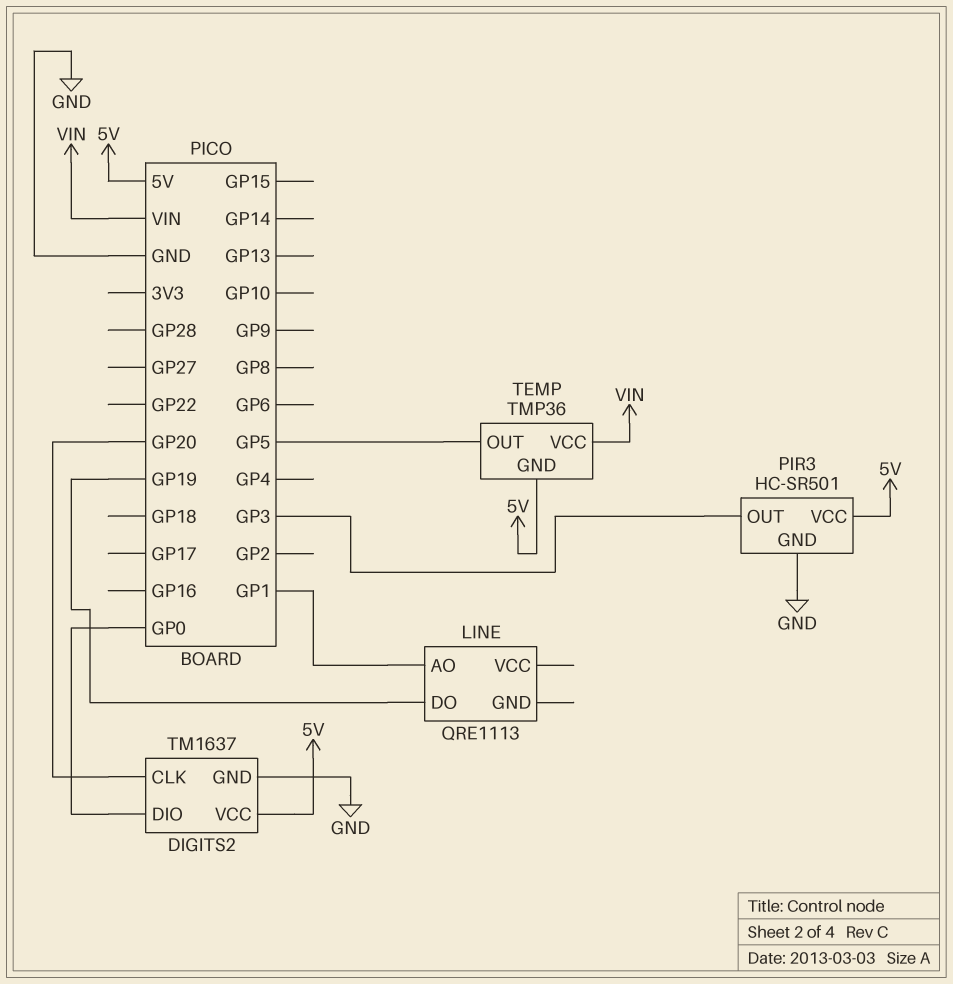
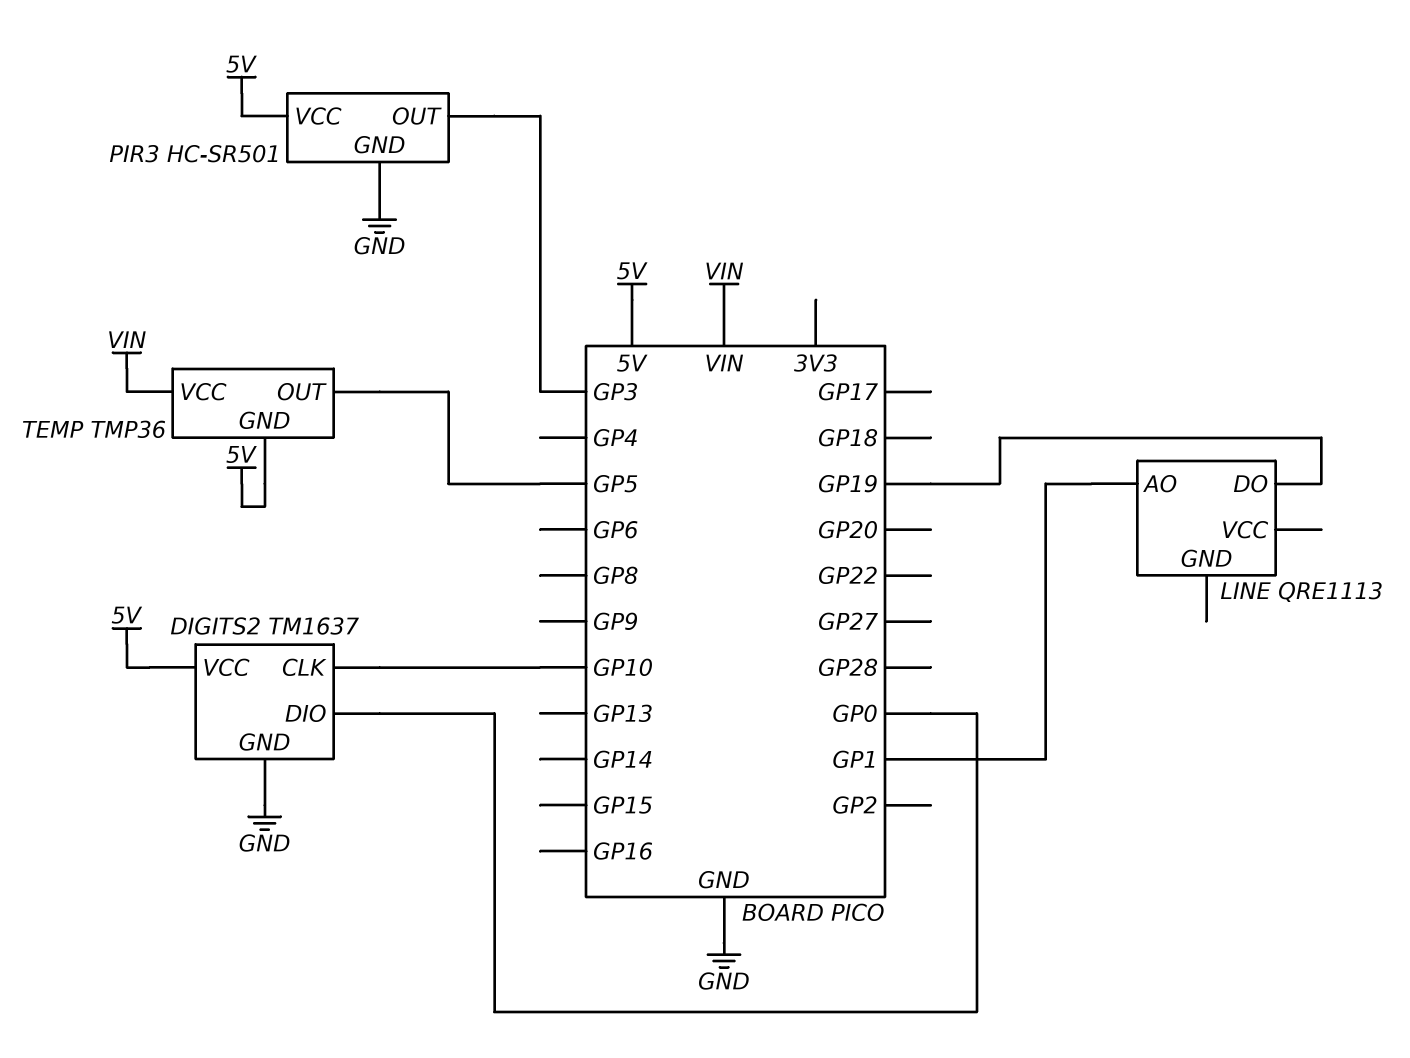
DIGITS2 pin CLK: GP20 -> GP10

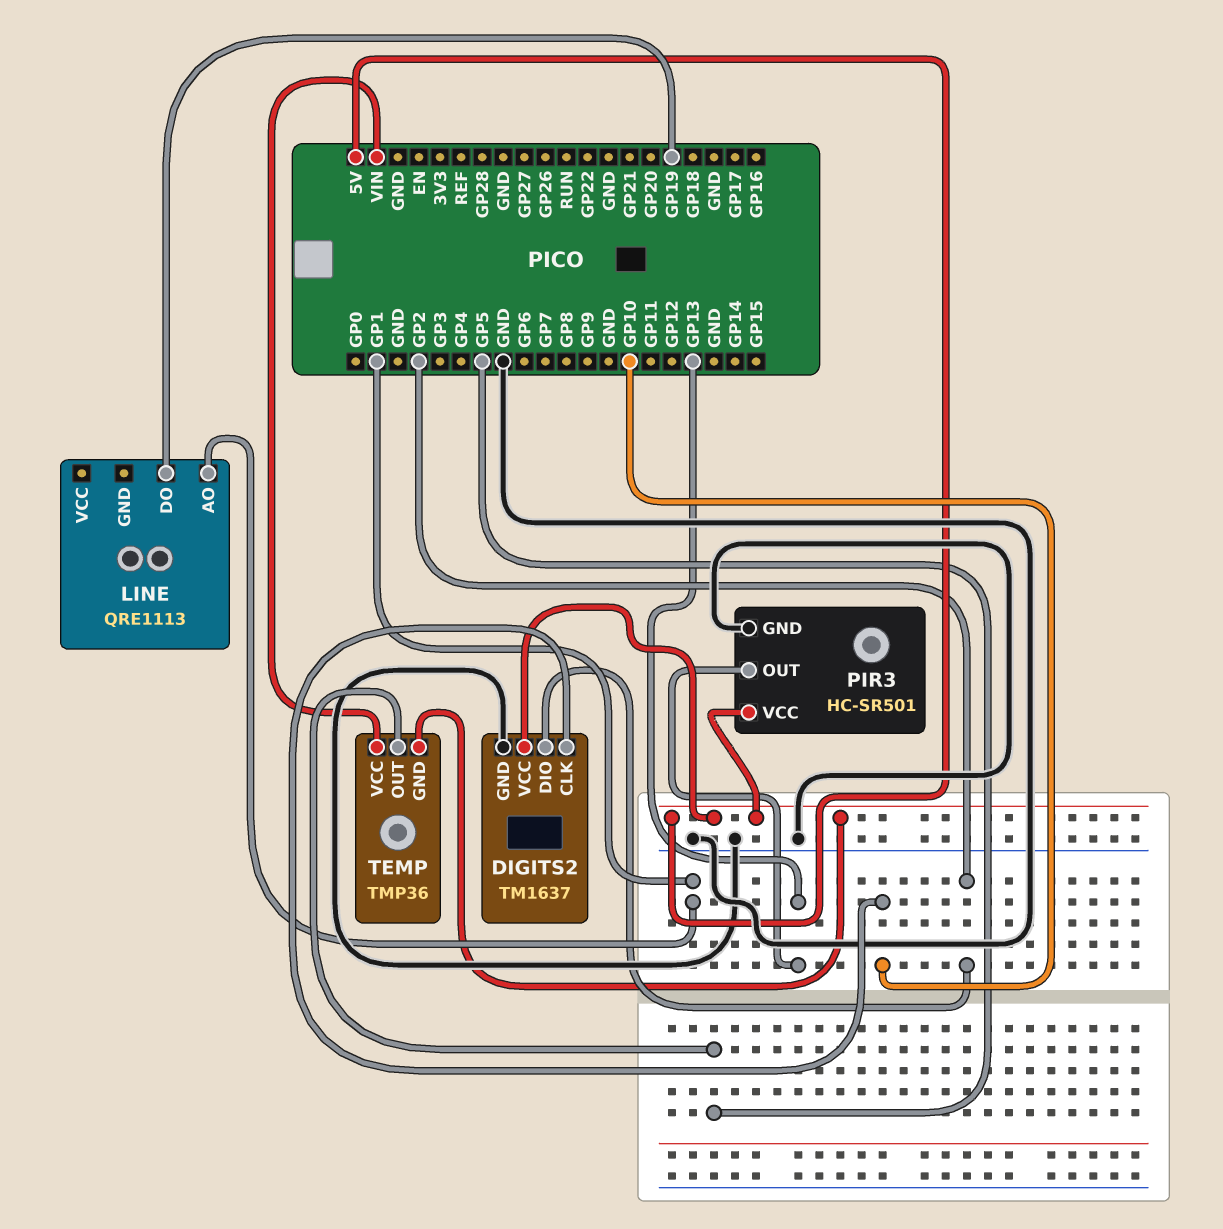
DIGITS2 pin DIO: GP0 -> GP2
PIR3 pin OUT: GP3 -> GP13

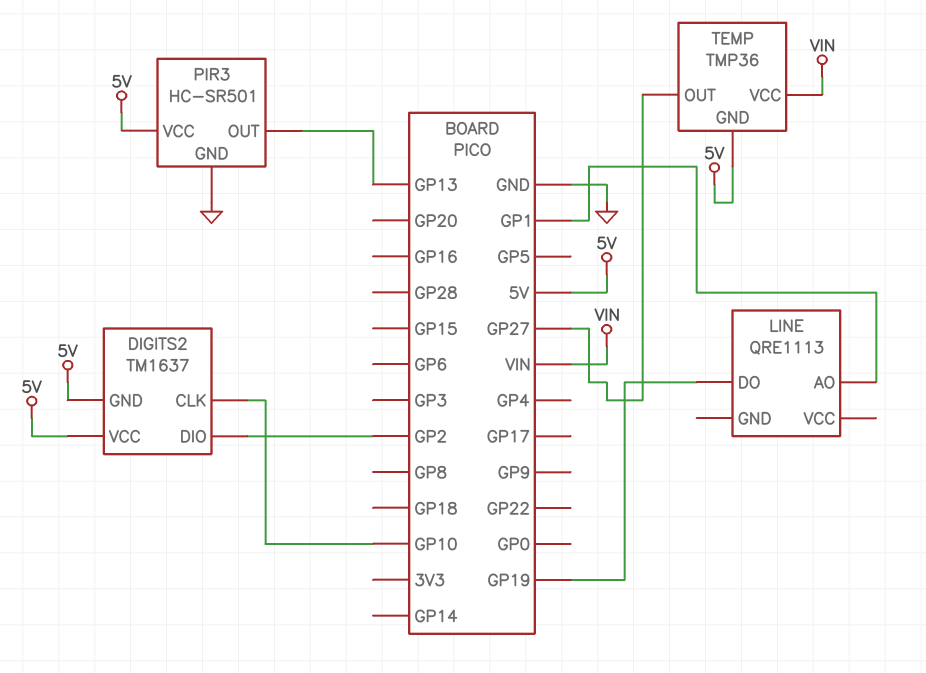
DIGITS2 pin GND: GND -> 5V
TEMP pin OUT: GP5 -> GP27

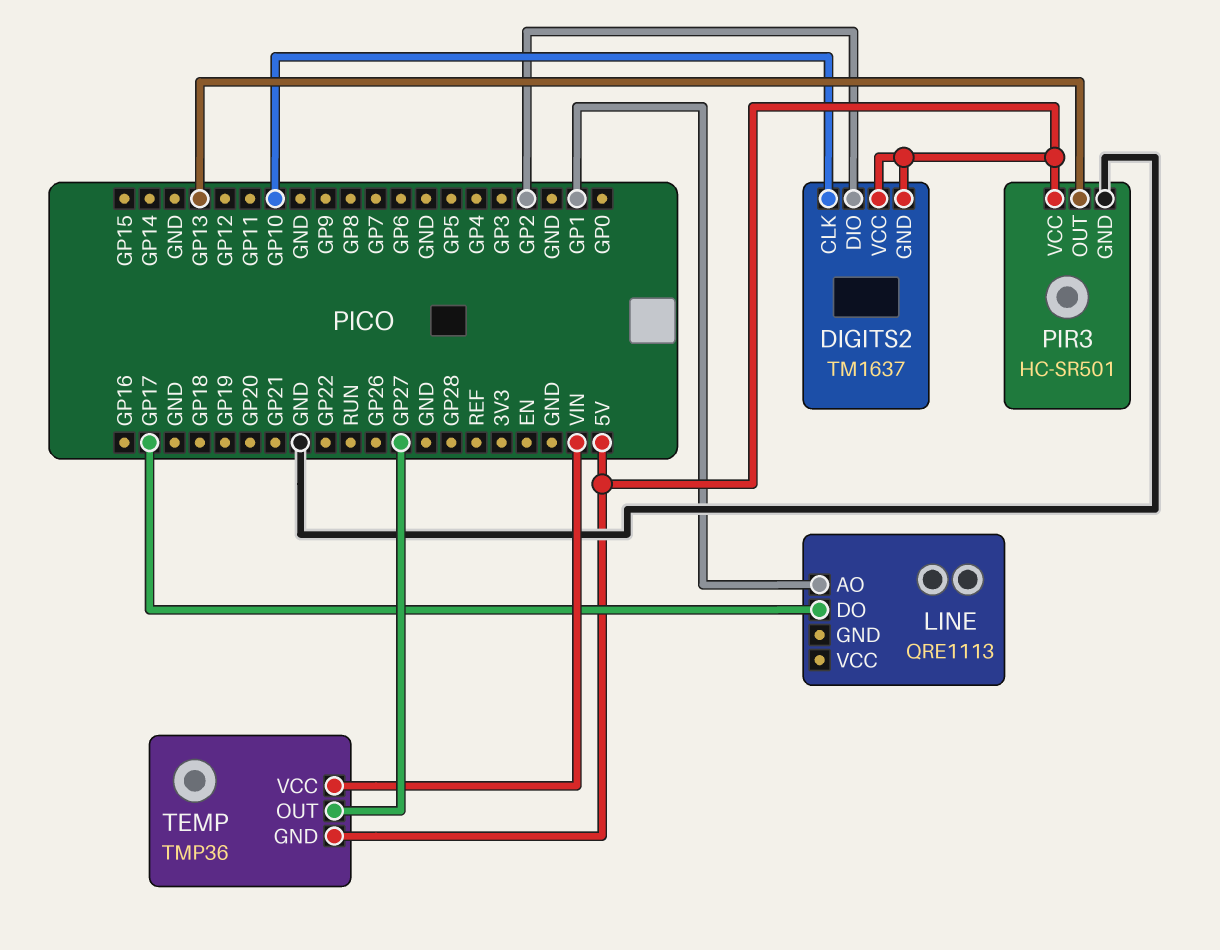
LINE pin DO: GP19 -> GP17

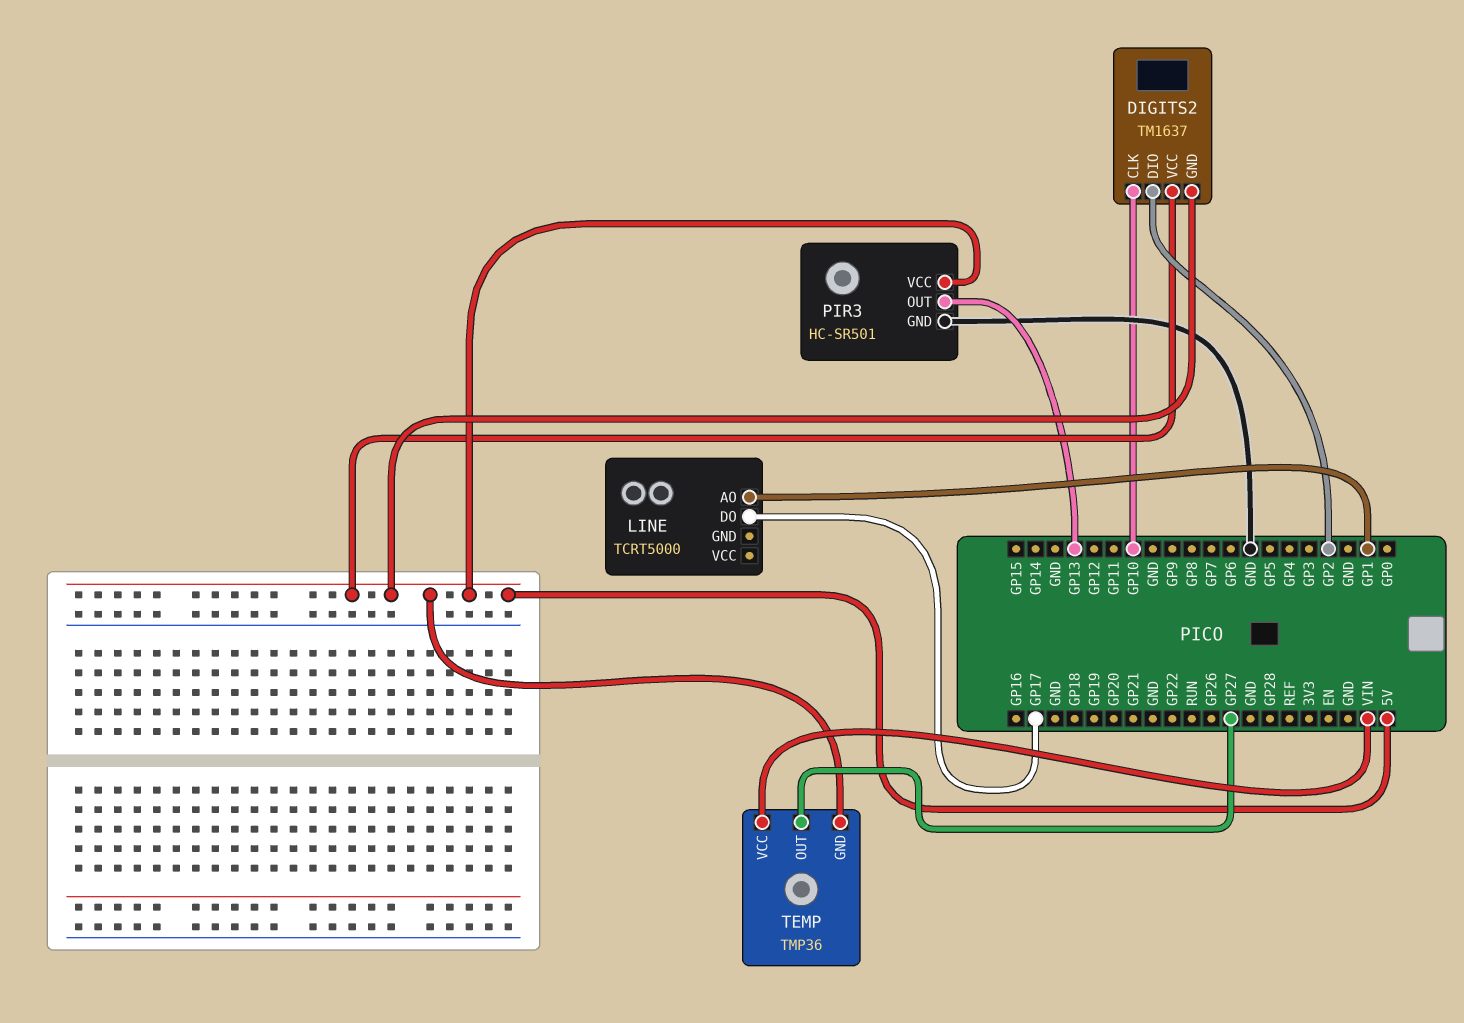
LINE: QRE1113 -> TCRT5000

